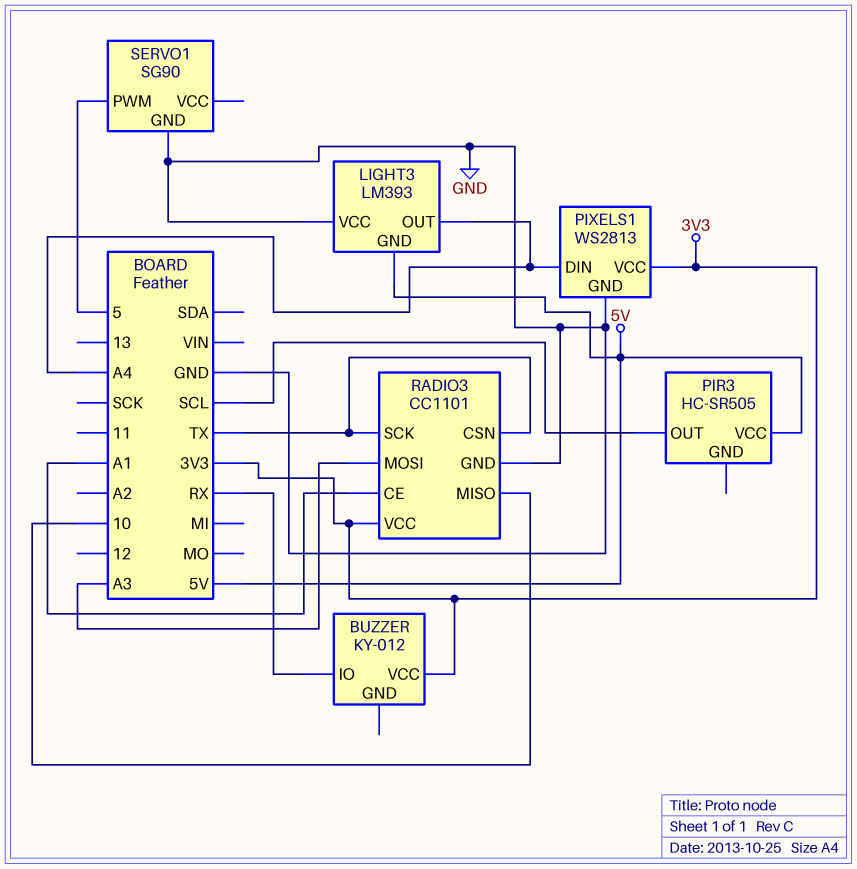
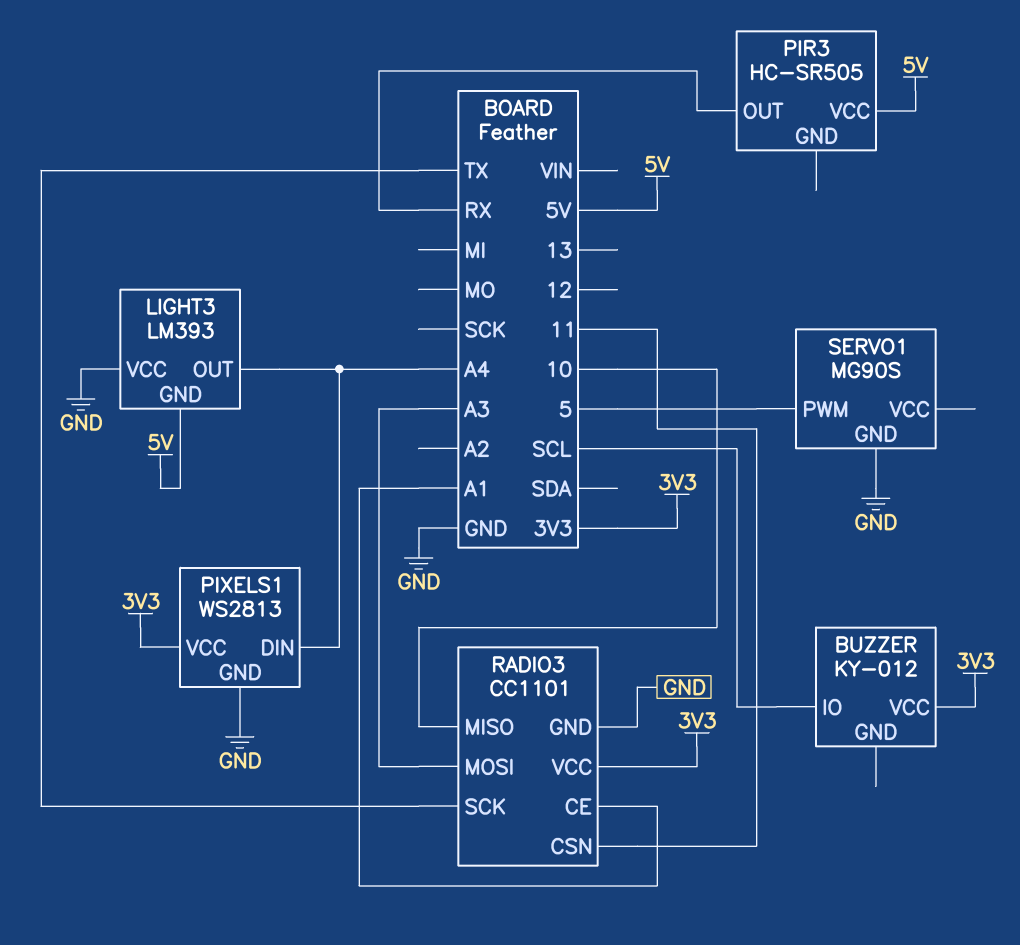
BUZZER pin IO: RX -> SCL
PIR3 pin OUT: SCL -> RX
RADIO3 pin CSN: TX -> 11
SERVO1: SG90 -> MG90S

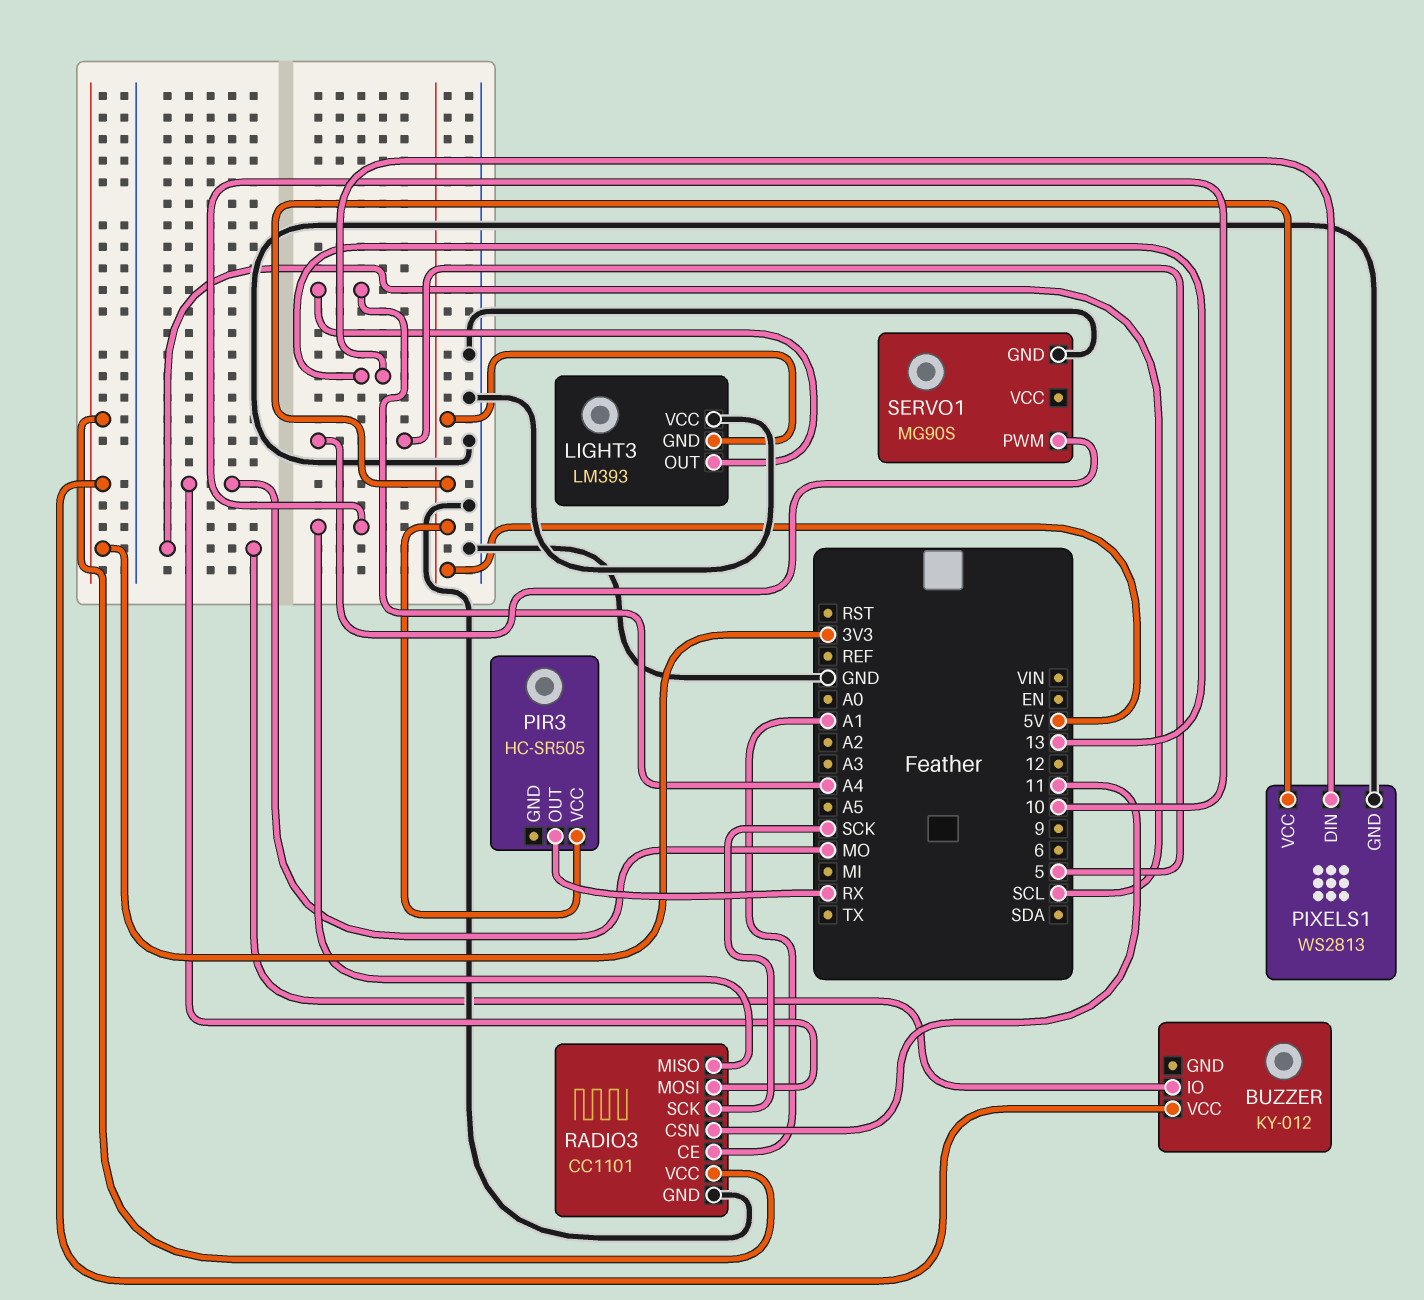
PIXELS1 pin DIN: A4 -> 13
PIXELS1 pin VCC: 3V3 -> 5V
RADIO3 pin MOSI: A3 -> MO
RADIO3 pin SCK: TX -> SCK

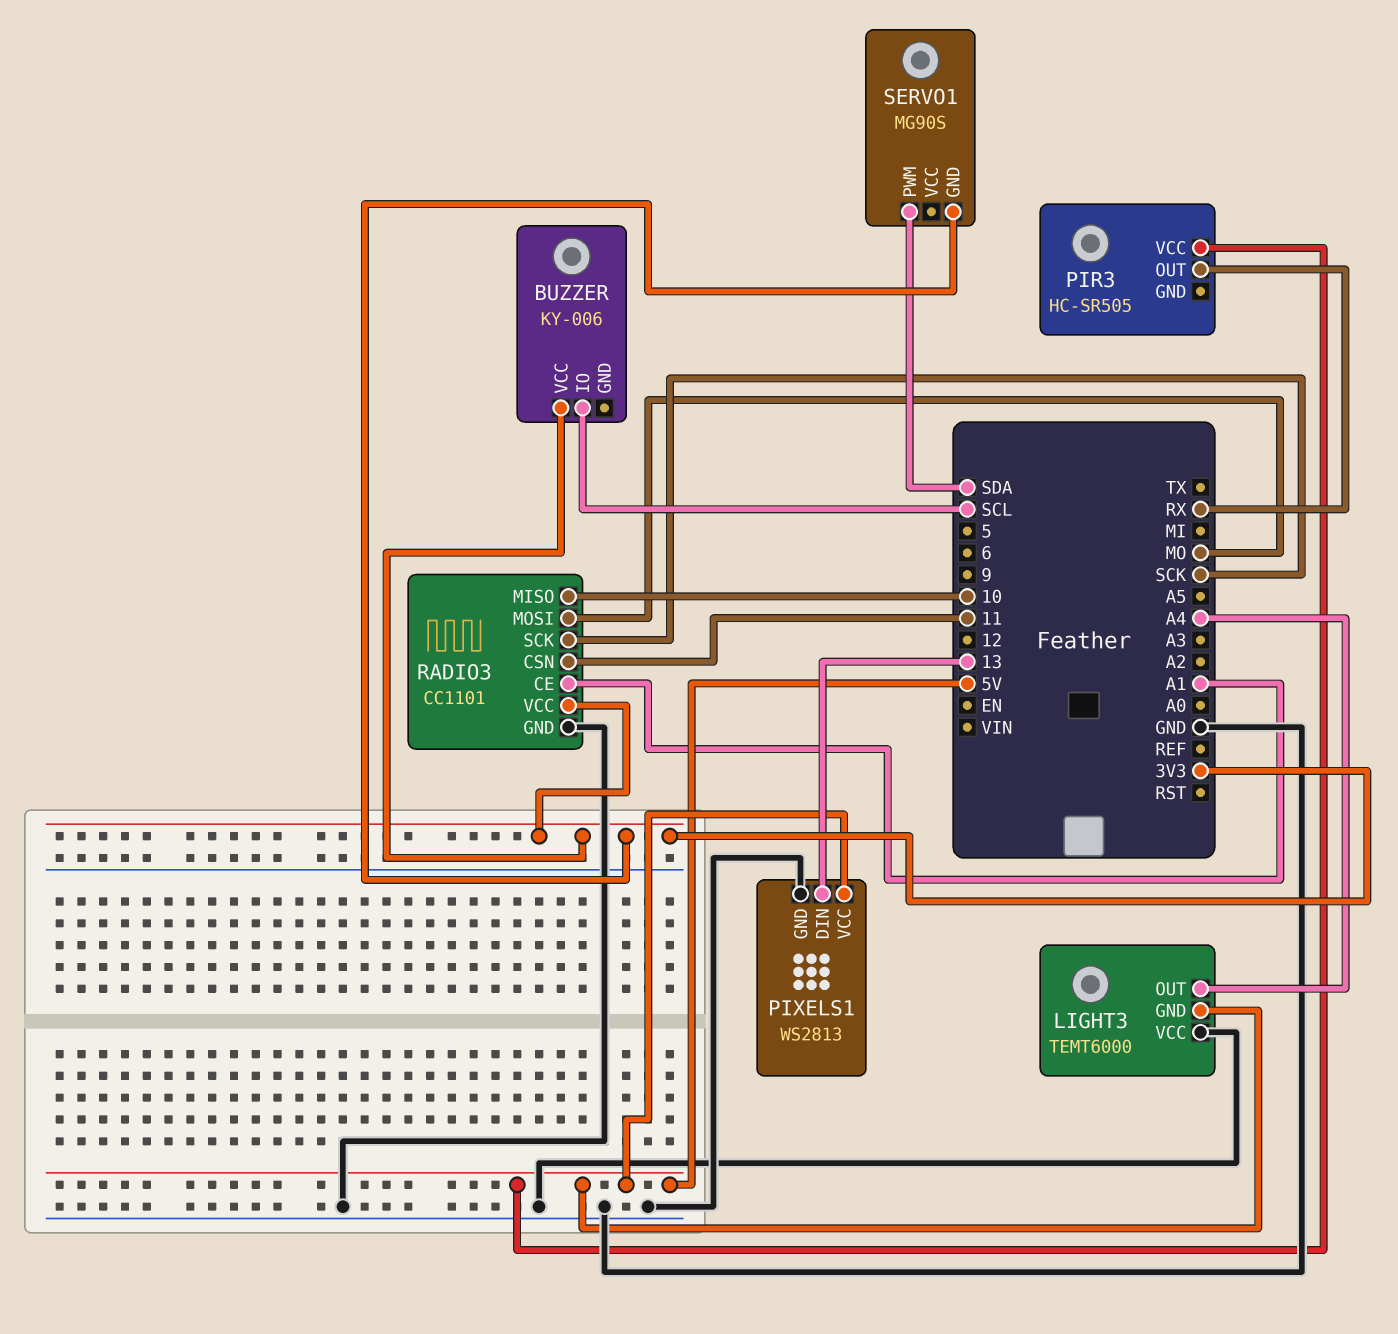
BUZZER: KY-012 -> KY-006
LIGHT3: LM393 -> TEMT6000
SERVO1 pin GND: GND -> 3V3
SERVO1 pin PWM: 5 -> SDA

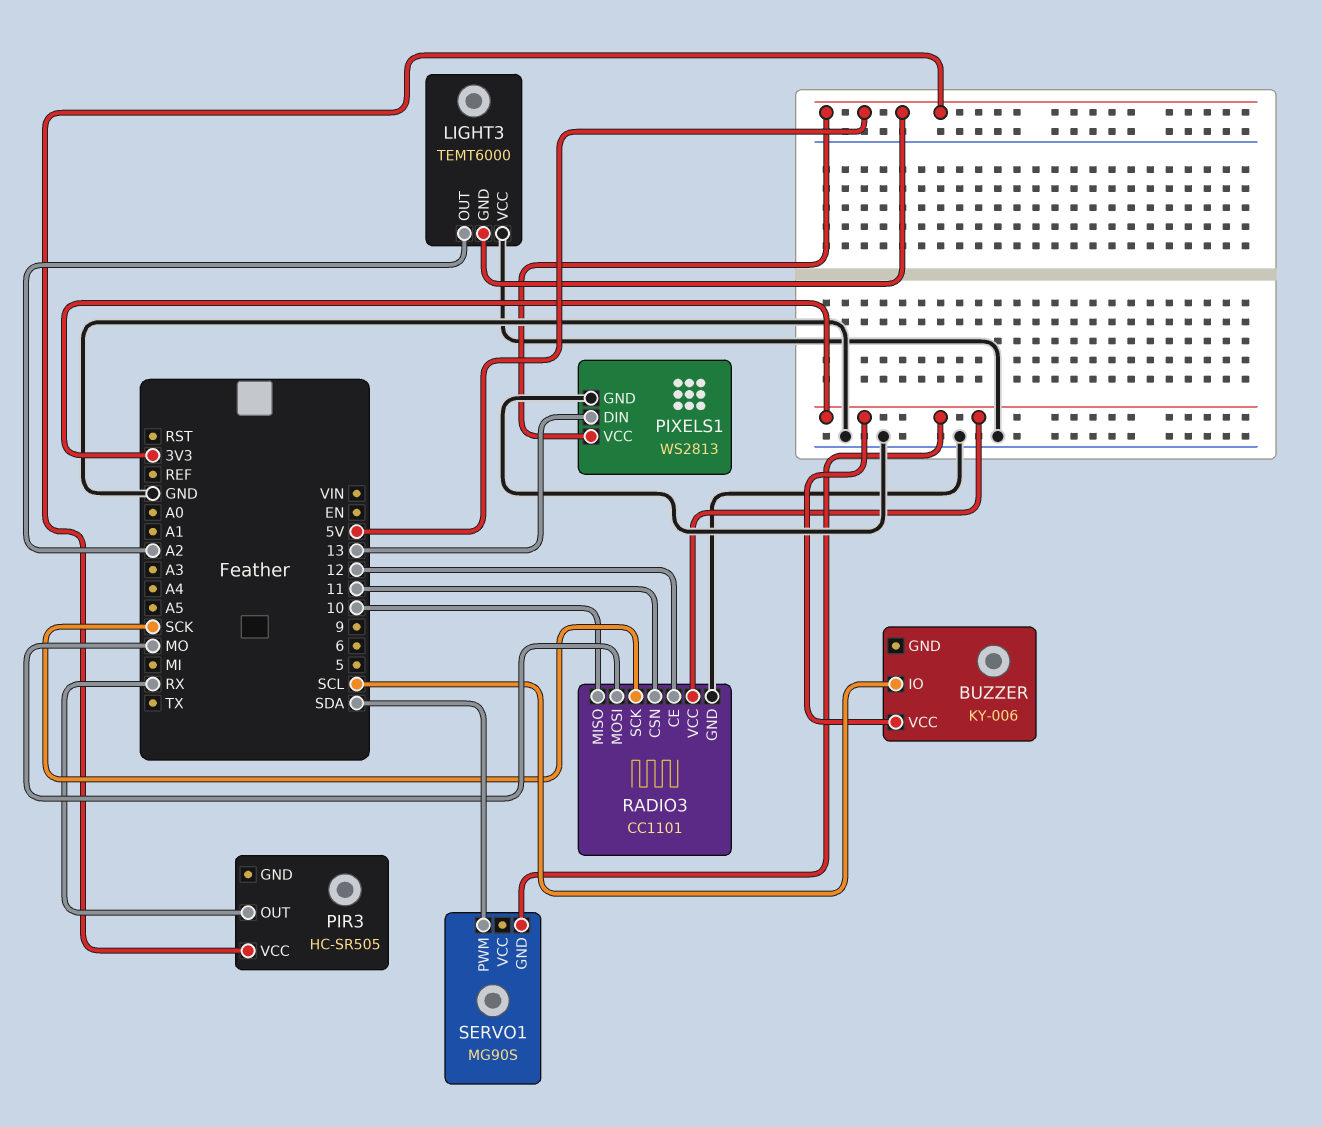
LIGHT3 pin OUT: A4 -> A2
RADIO3 pin CE: A1 -> 12

